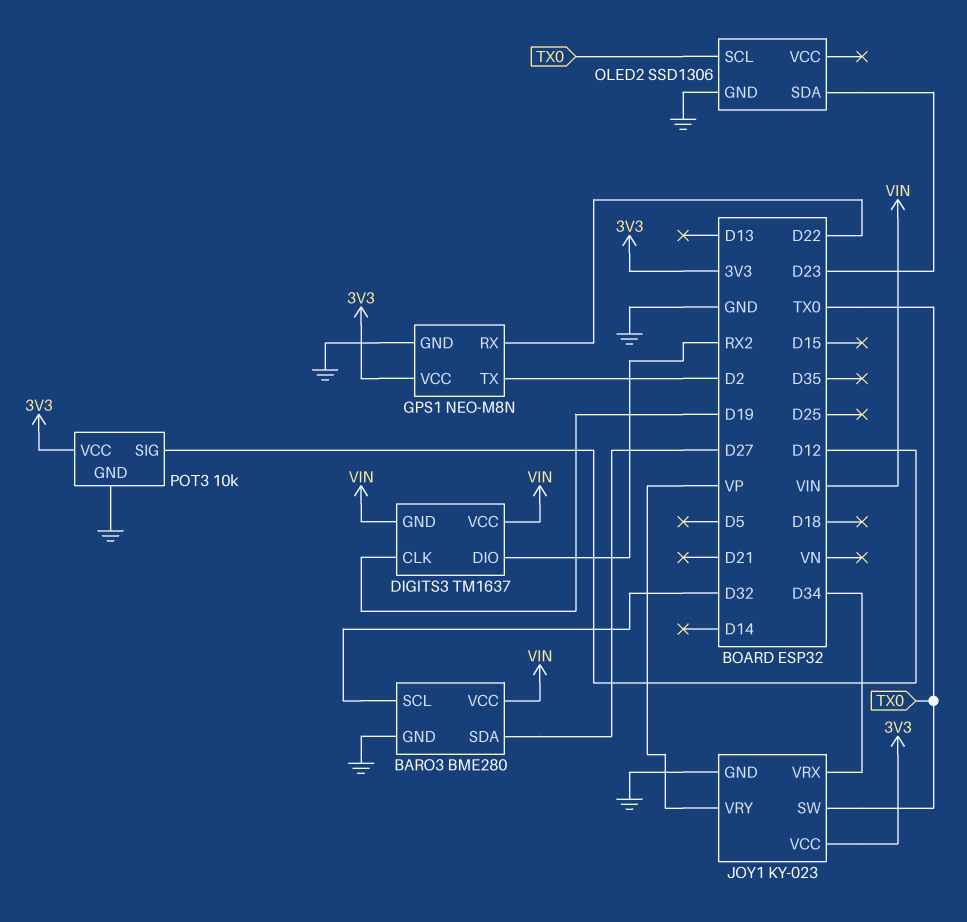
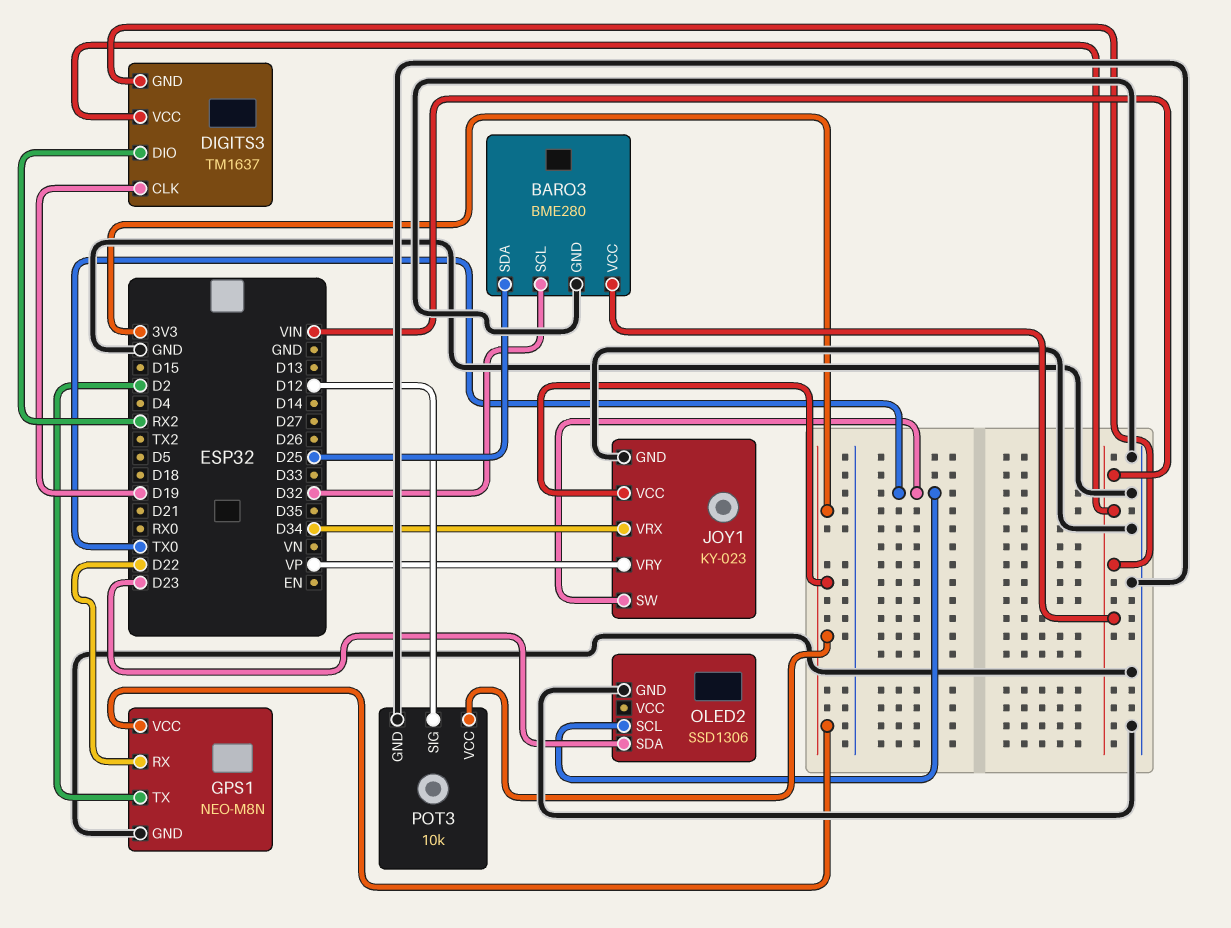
BARO3 pin SDA: D27 -> D25

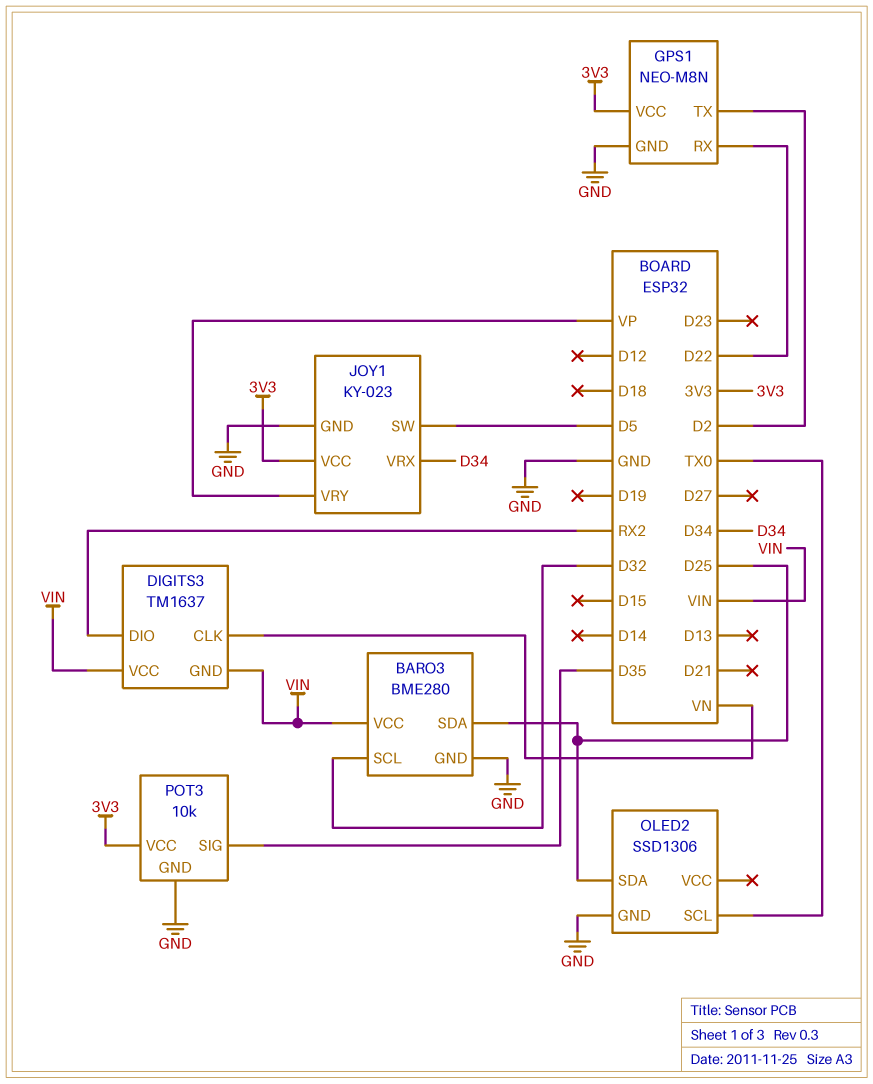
DIGITS3 pin CLK: D19 -> VN
JOY1 pin SW: TX0 -> D5
OLED2 pin SDA: D23 -> D25
POT3 pin SIG: D12 -> D35

